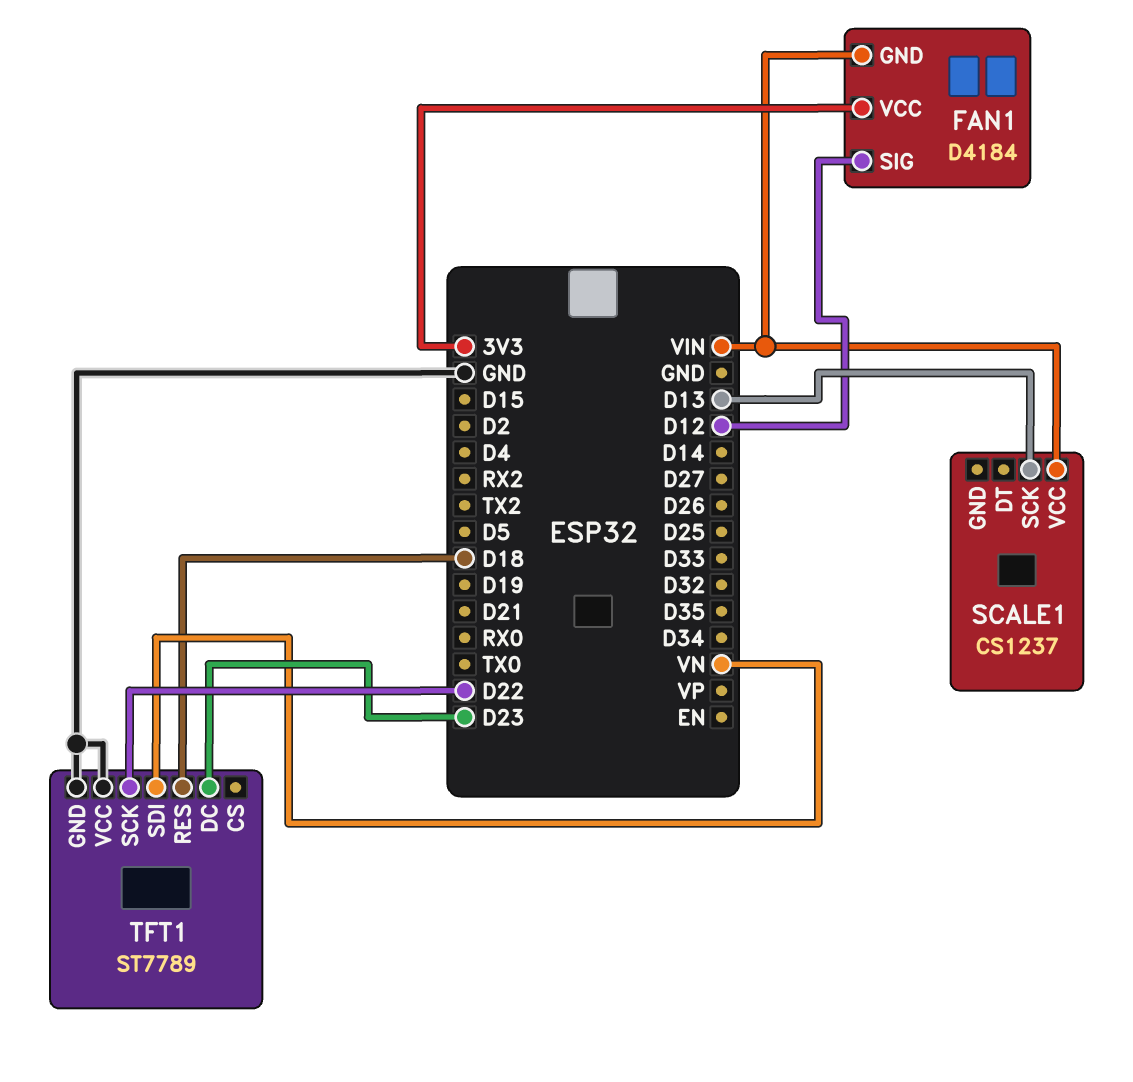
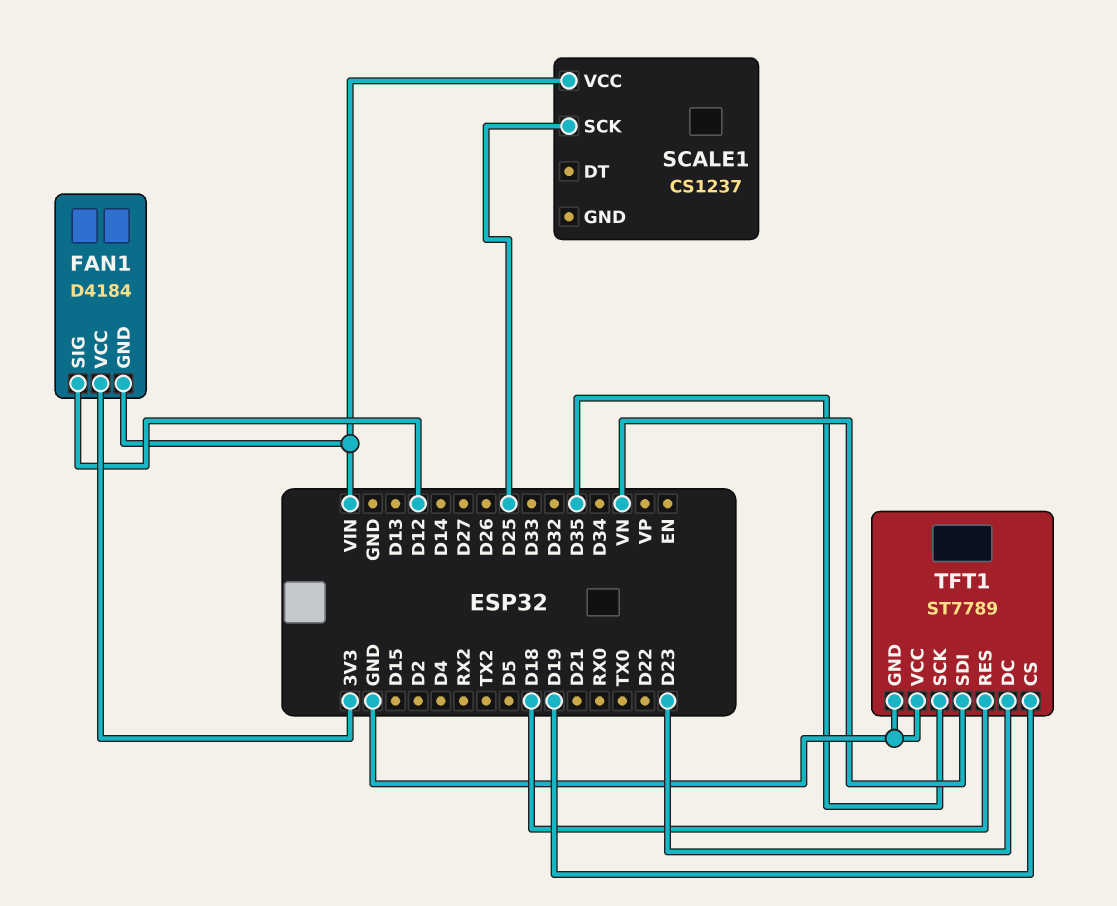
SCALE1 pin SCK: D13 -> D25
TFT1 pin CS: none -> D19
TFT1 pin SCK: D22 -> D35

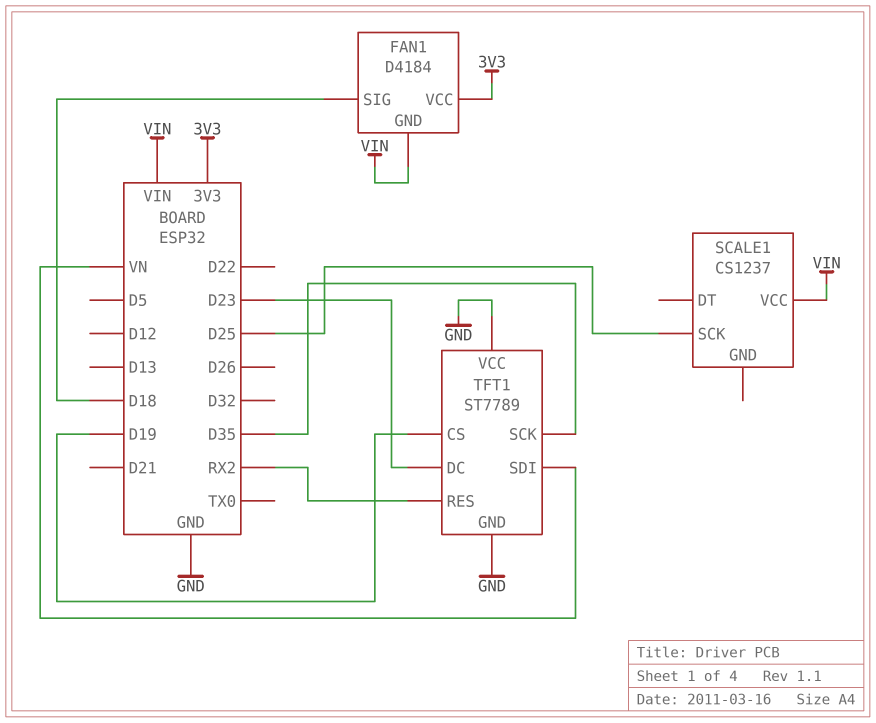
FAN1 pin SIG: D12 -> D18
TFT1 pin RES: D18 -> RX2

